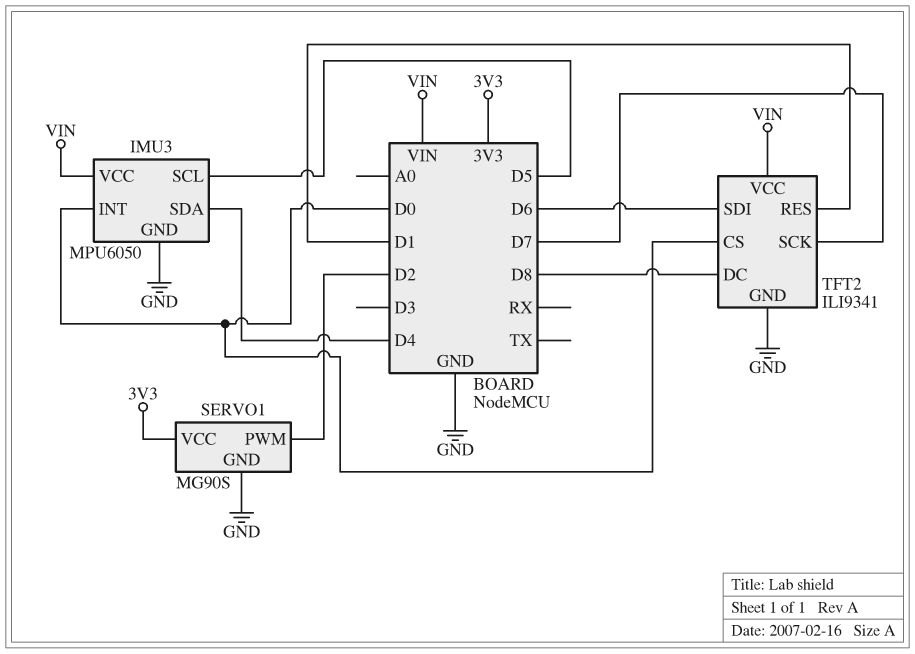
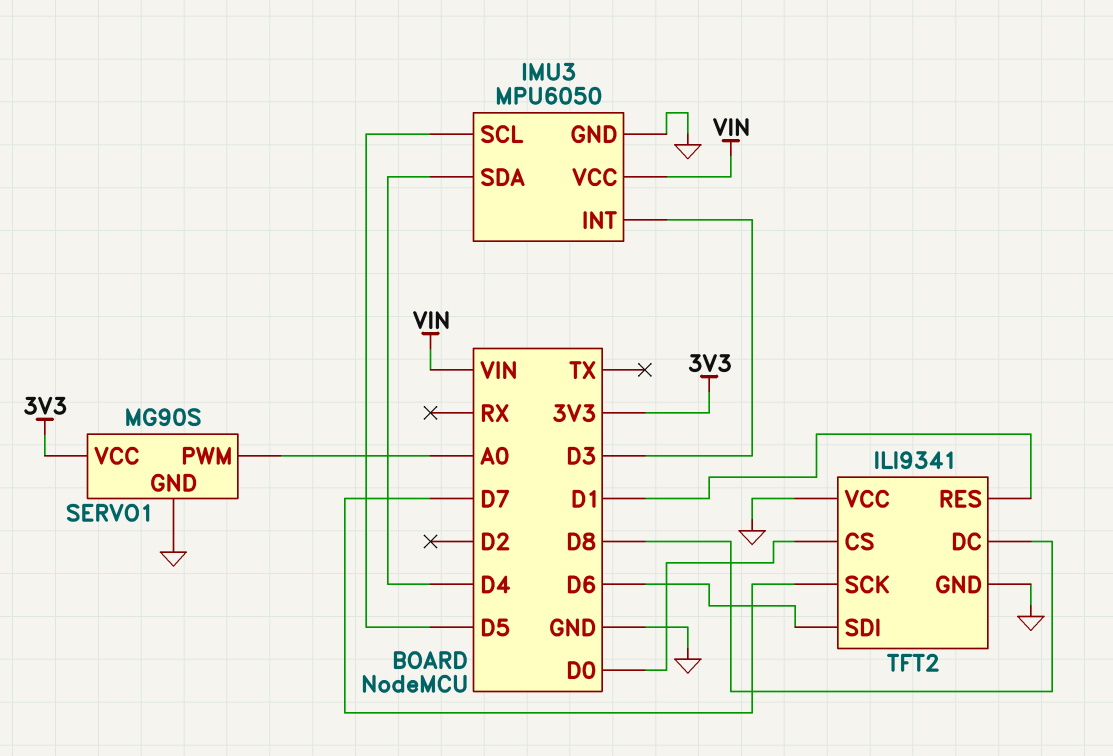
IMU3 pin INT: D0 -> D3
SERVO1 pin PWM: D2 -> A0
TFT2 pin VCC: VIN -> GND

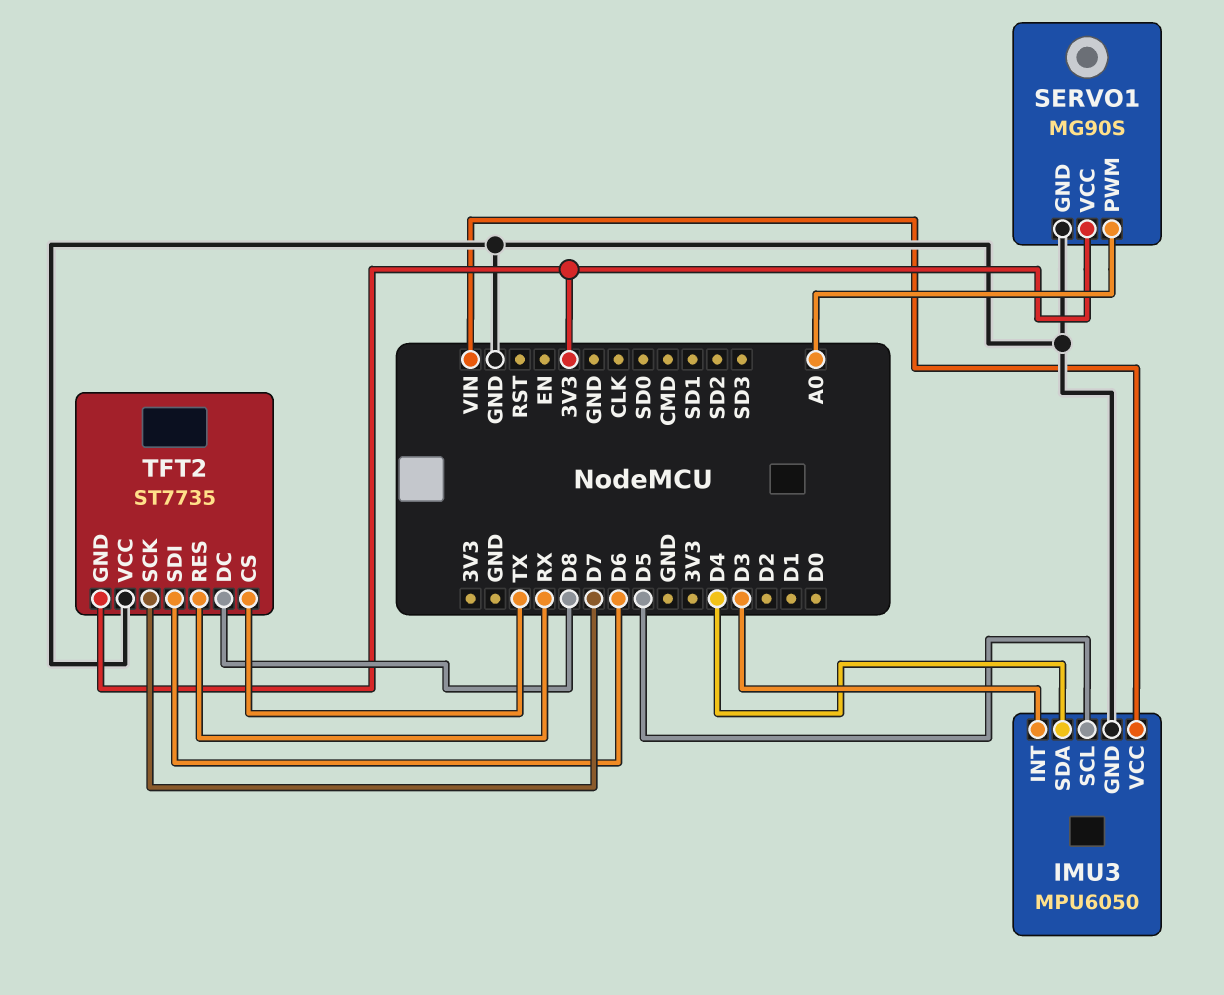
TFT2: ILI9341 -> ST7735
TFT2 pin CS: D0 -> TX
TFT2 pin GND: GND -> 3V3
TFT2 pin RES: D1 -> RX

